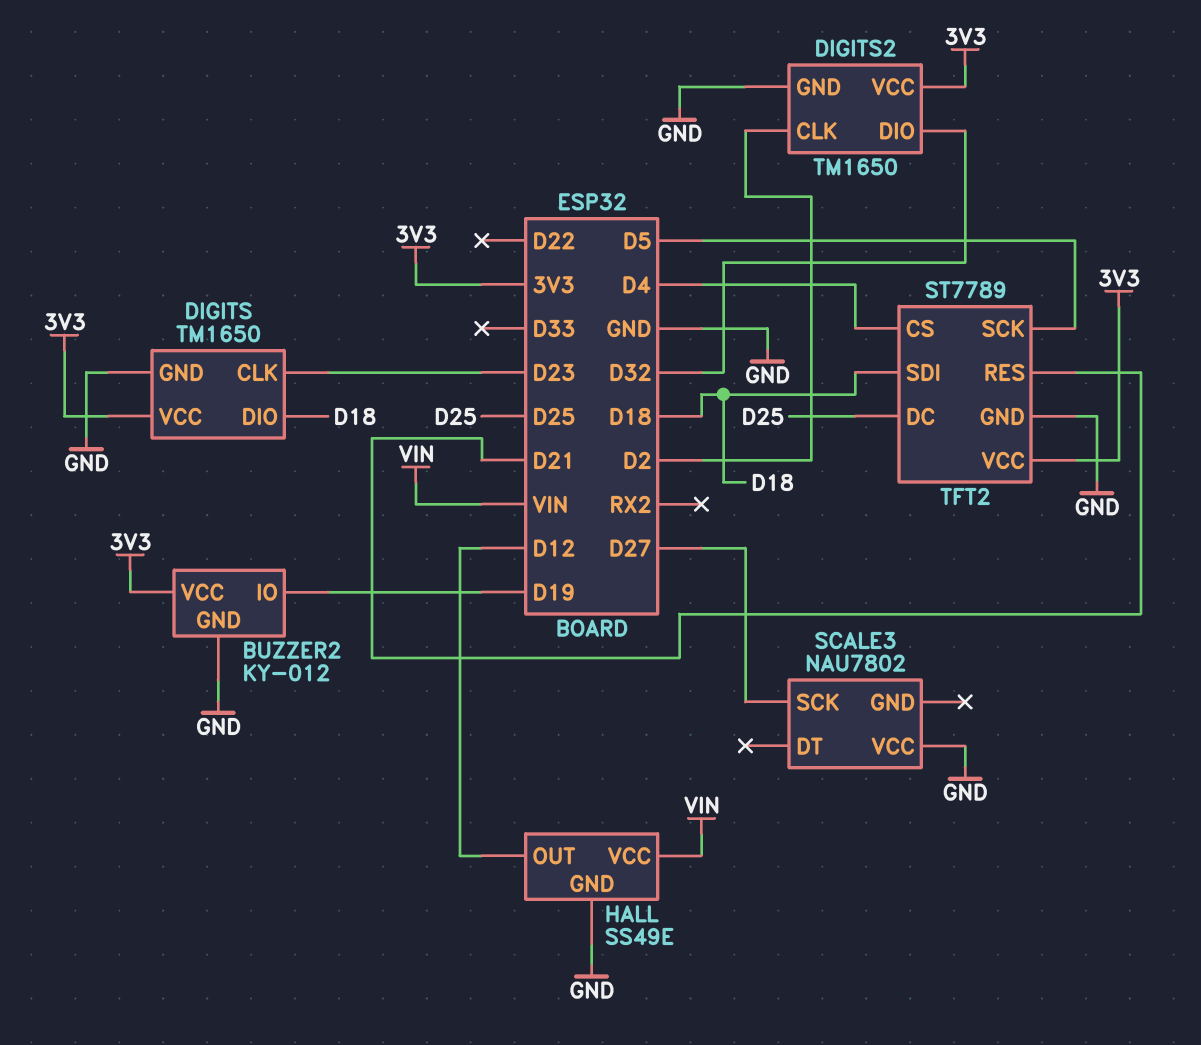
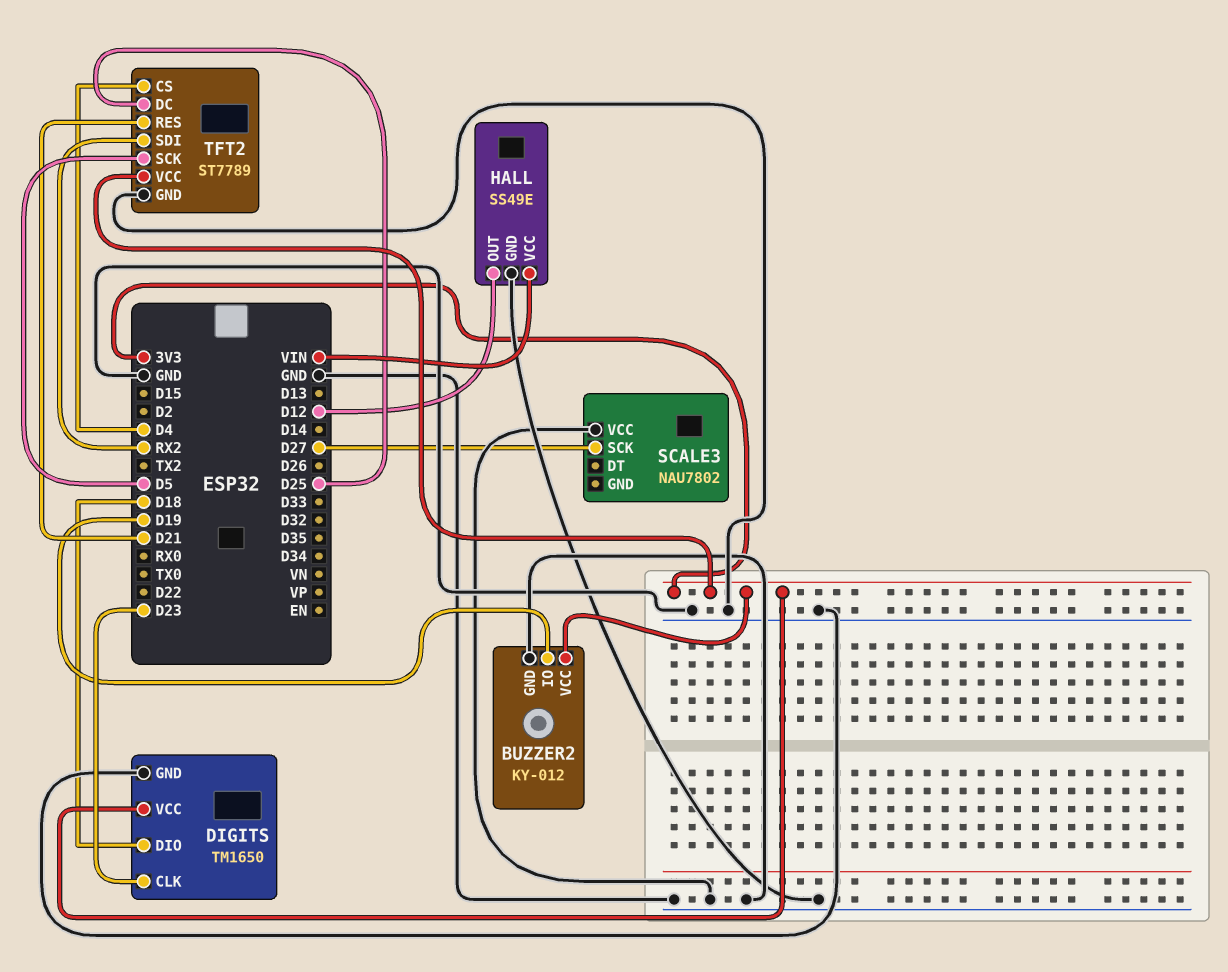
DIGITS2: TM1650 -> none
DIGITS2 pin CLK: D2 -> none
DIGITS2 pin DIO: D32 -> none
DIGITS2 pin GND: GND -> none
DIGITS2 pin VCC: 3V3 -> none
TFT2 pin SDI: D18 -> RX2

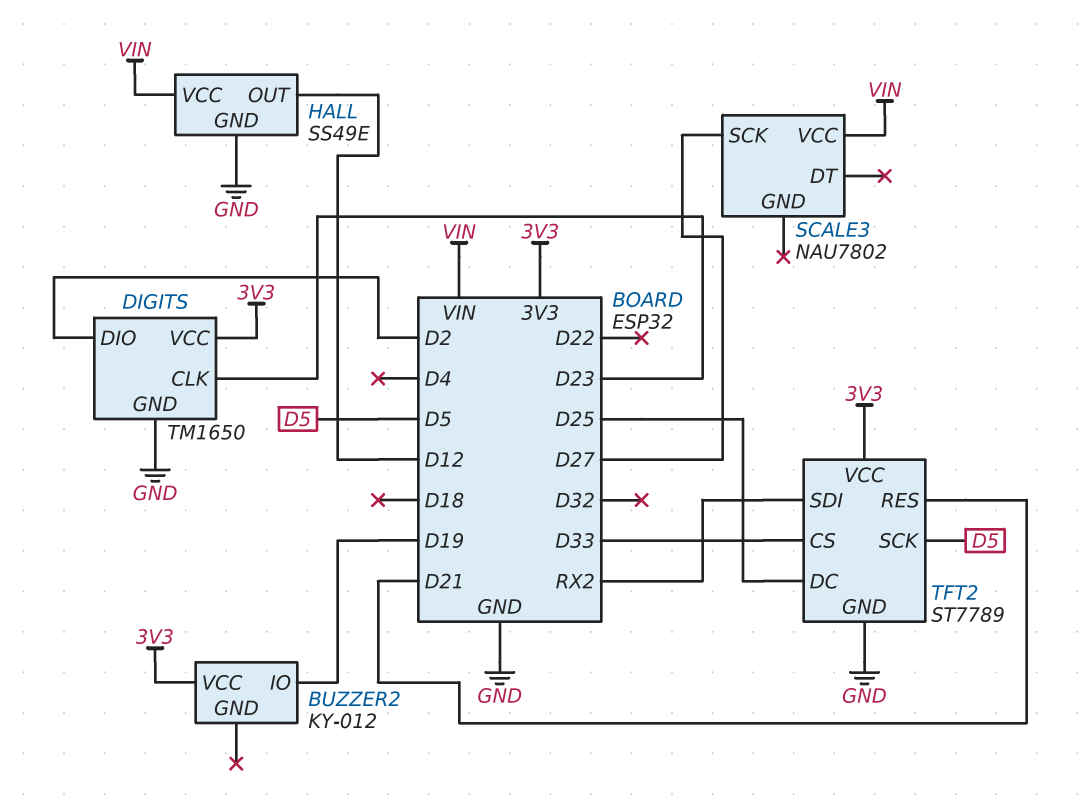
BUZZER2 pin GND: GND -> none
DIGITS pin DIO: D18 -> D2
SCALE3 pin VCC: GND -> VIN
TFT2 pin CS: D4 -> D33

